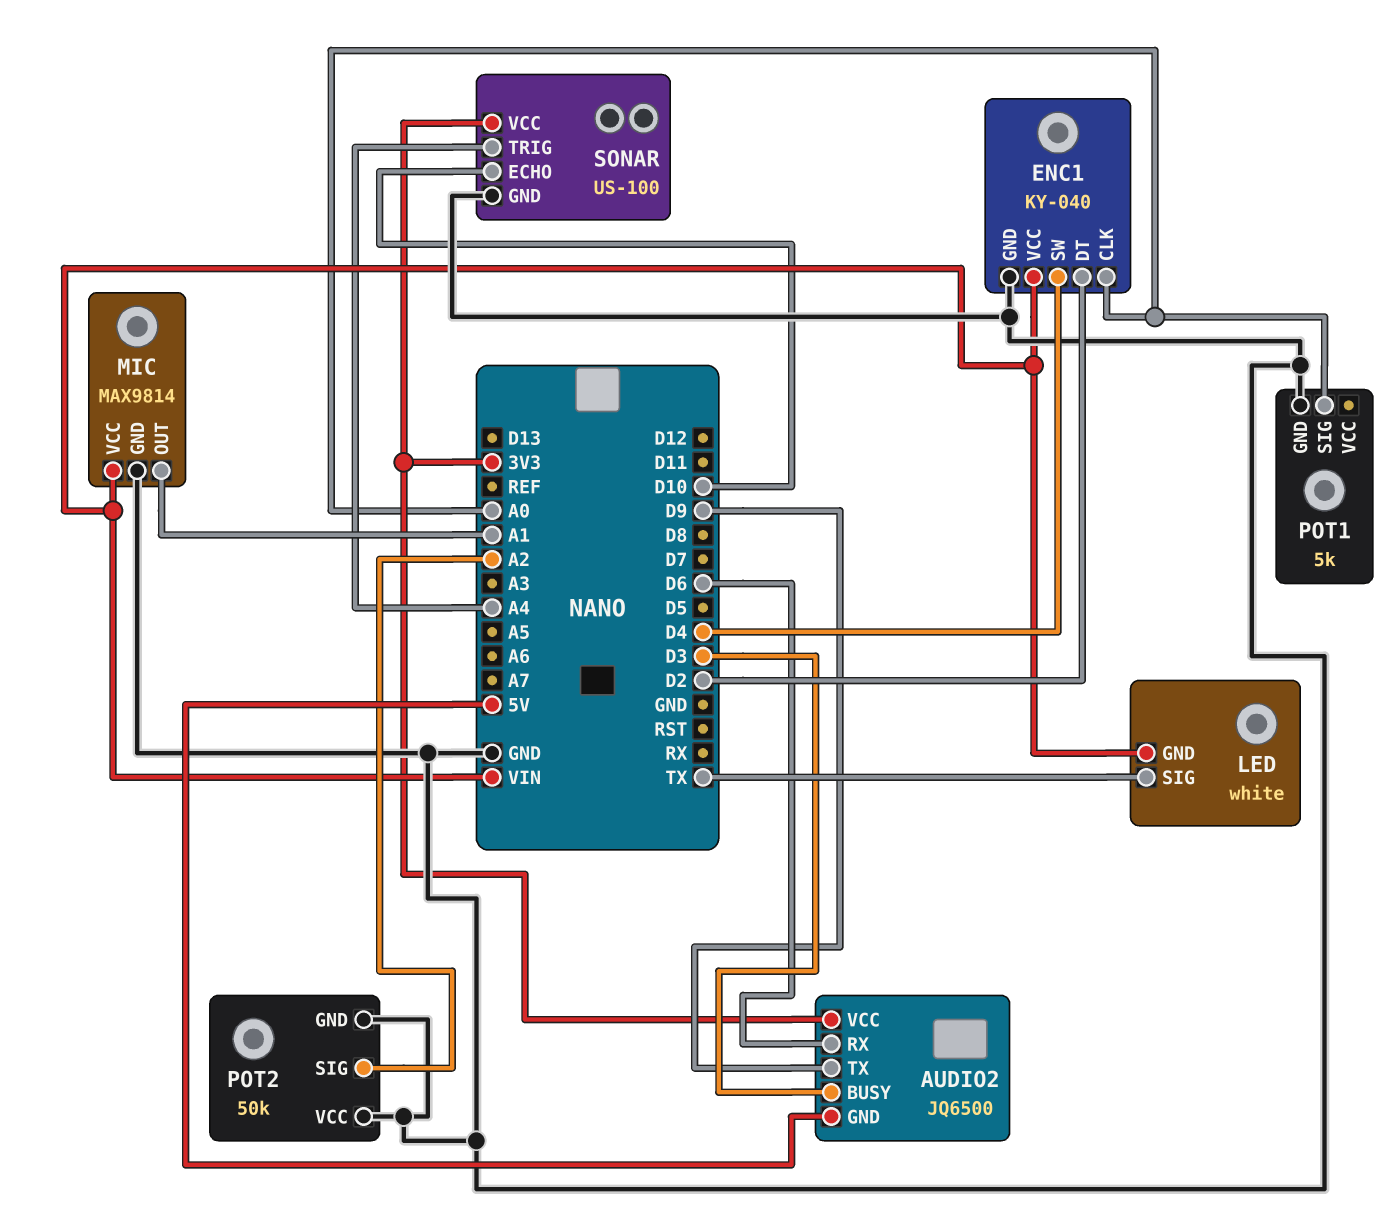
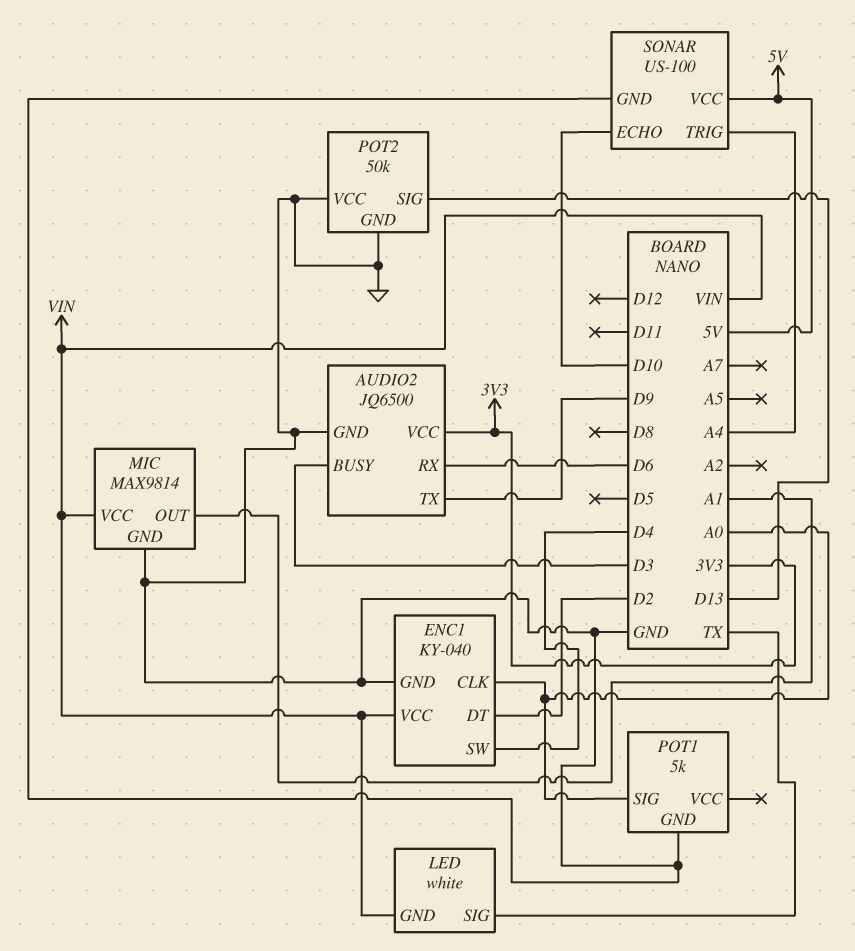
AUDIO2 pin GND: 5V -> GND
POT2 pin SIG: A2 -> D13
SONAR pin VCC: 3V3 -> 5V

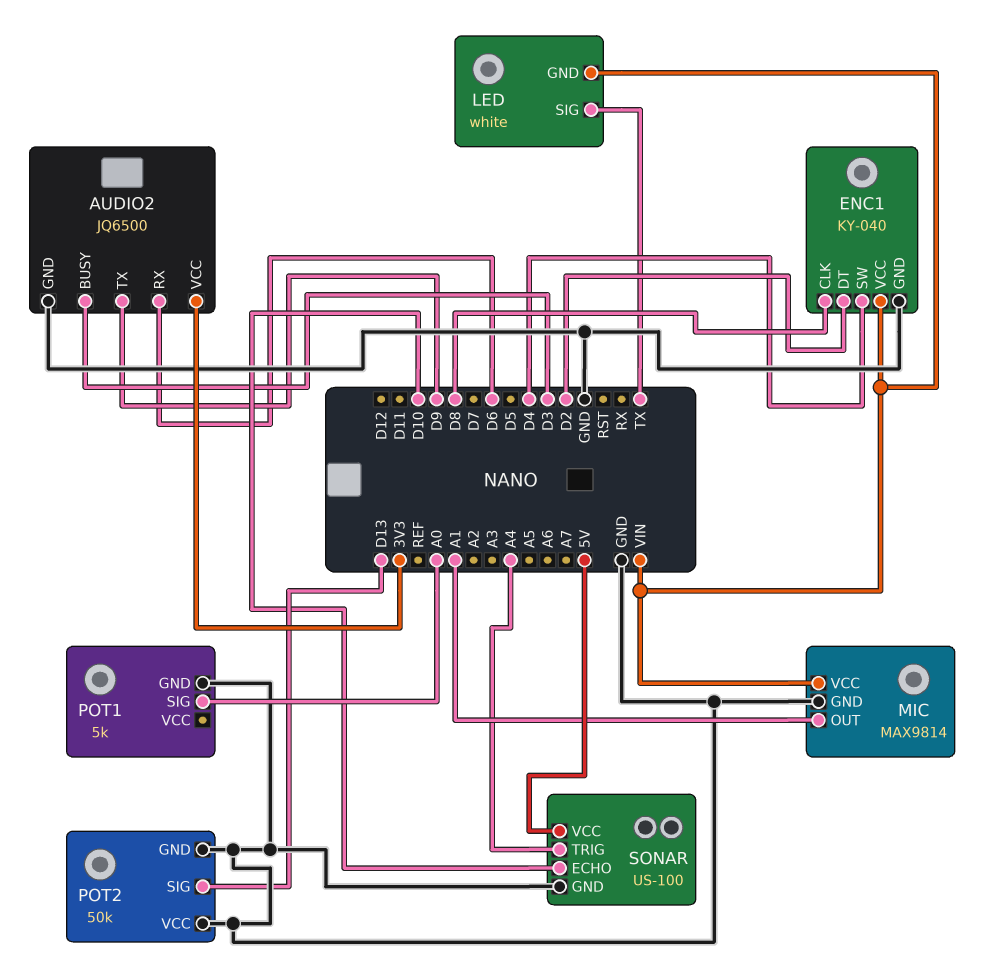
ENC1 pin CLK: A0 -> D8

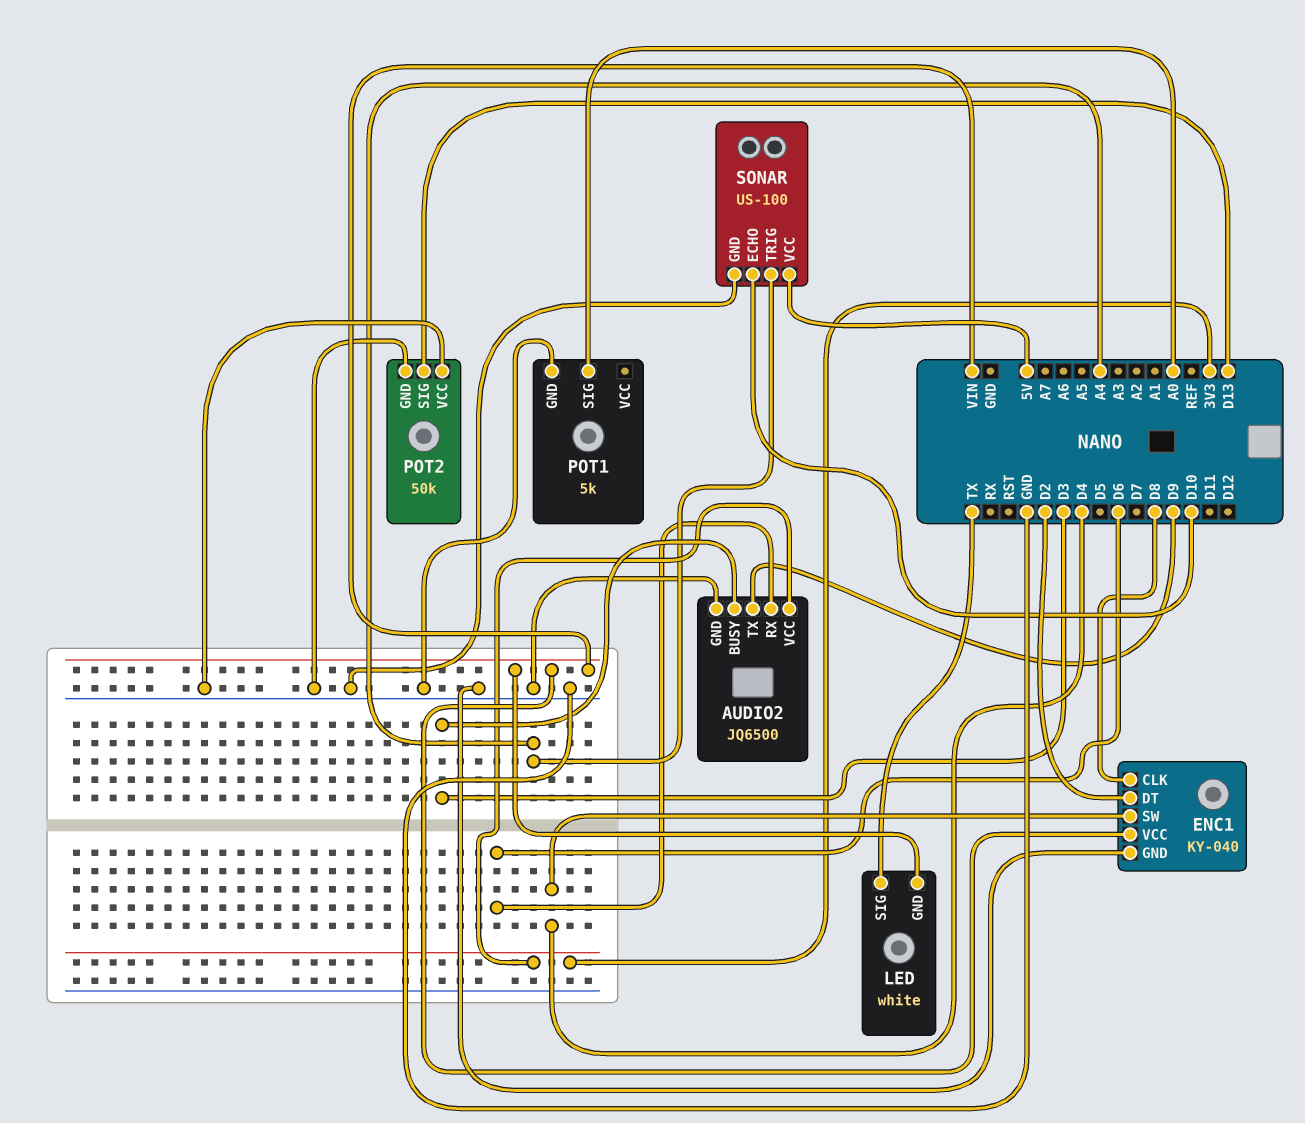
MIC: MAX9814 -> none
MIC pin GND: GND -> none
MIC pin OUT: A1 -> none
MIC pin VCC: VIN -> none

